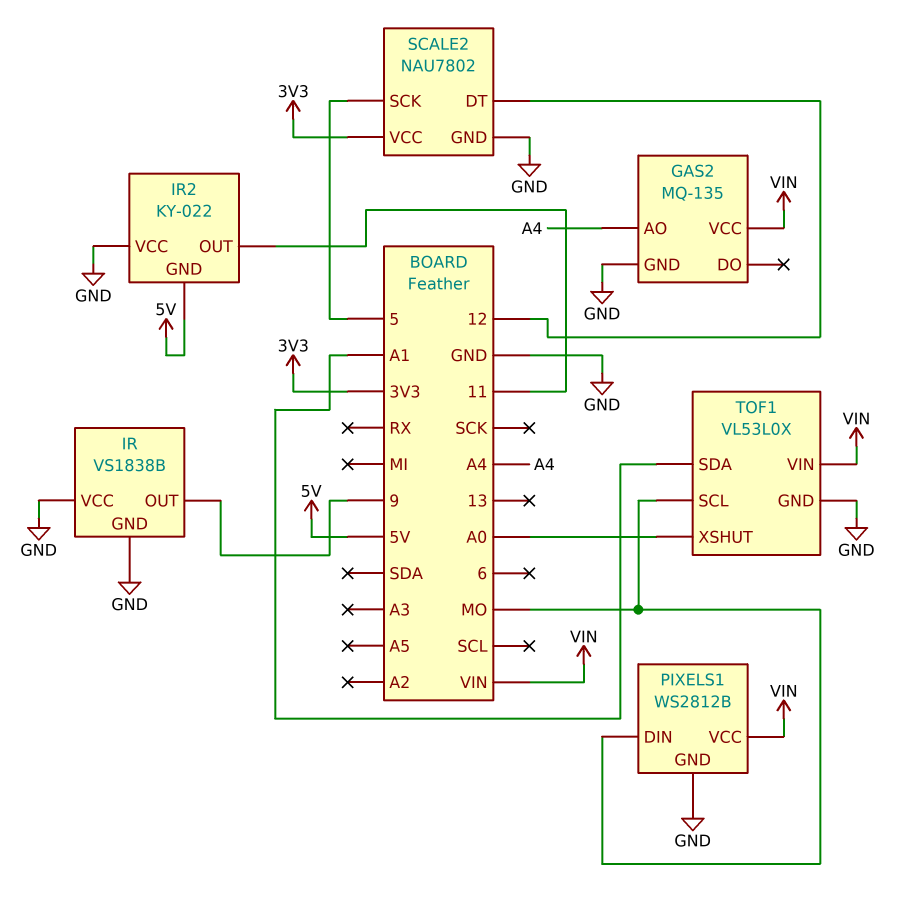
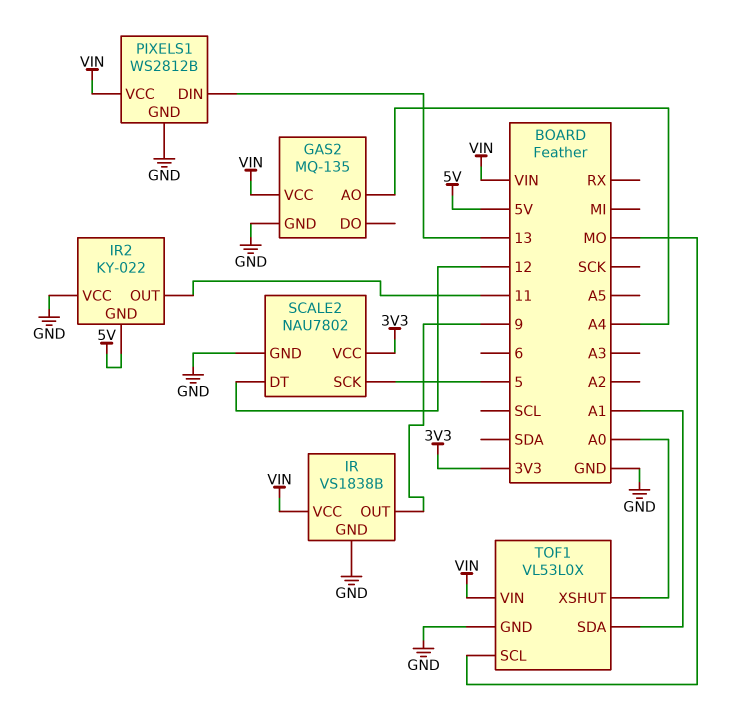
IR pin VCC: GND -> VIN
PIXELS1 pin DIN: MO -> 13

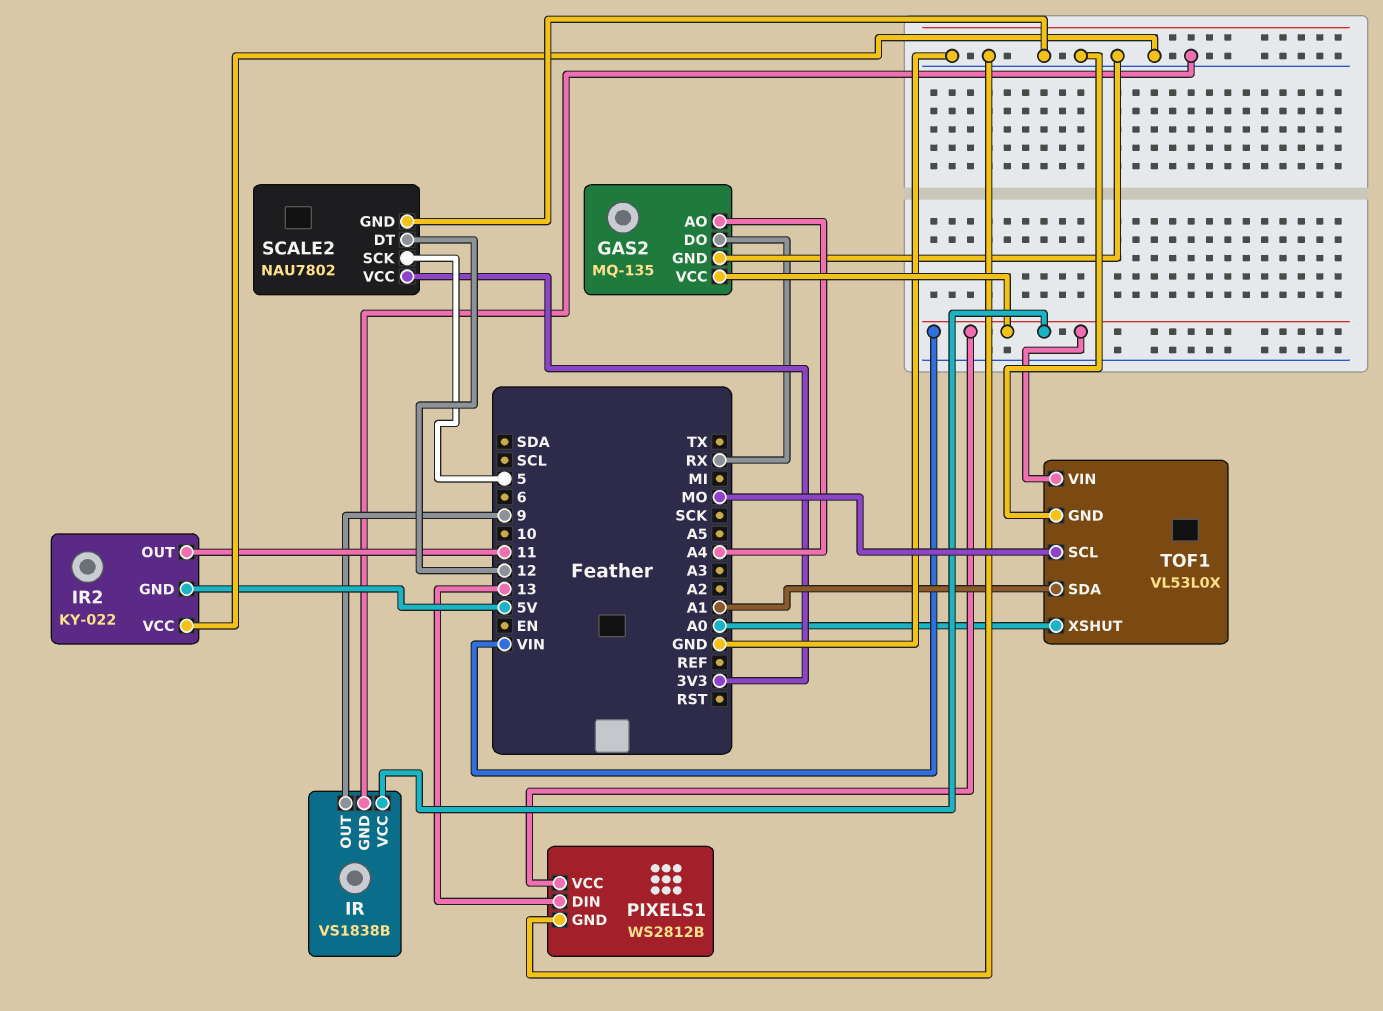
GAS2 pin DO: none -> RX

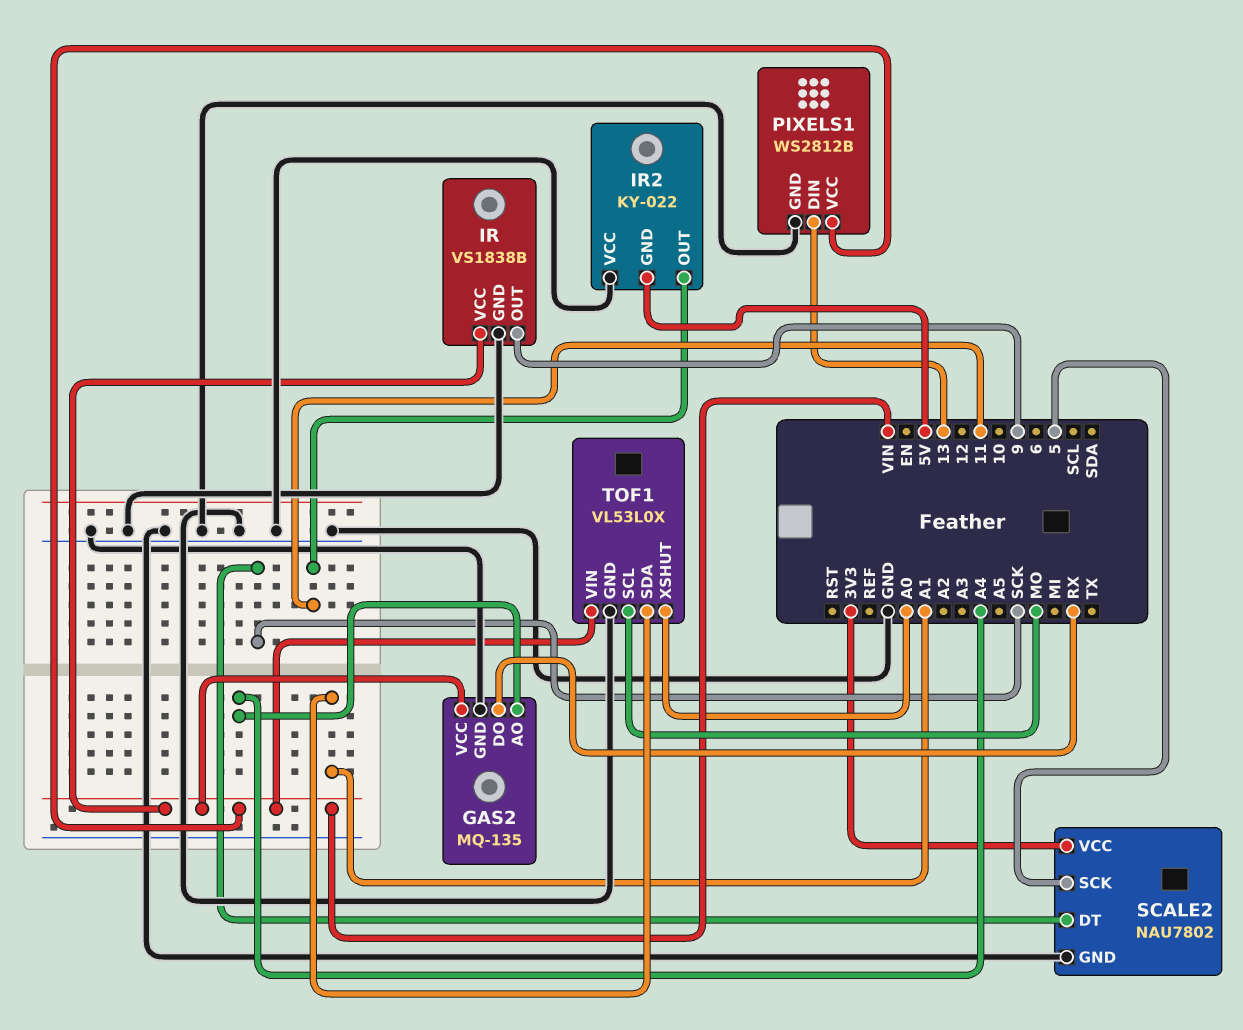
SCALE2 pin DT: 12 -> SCK

